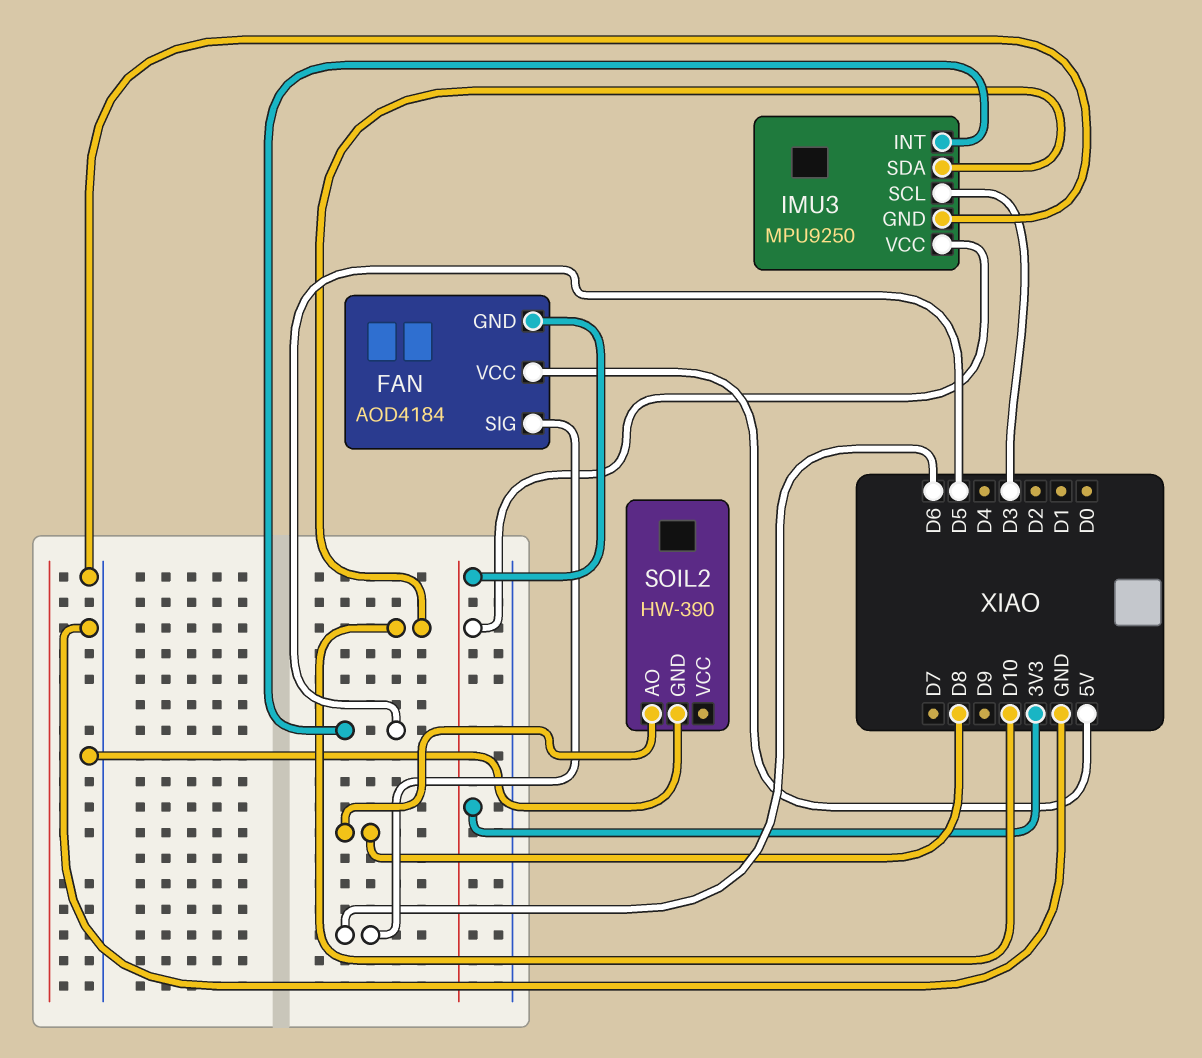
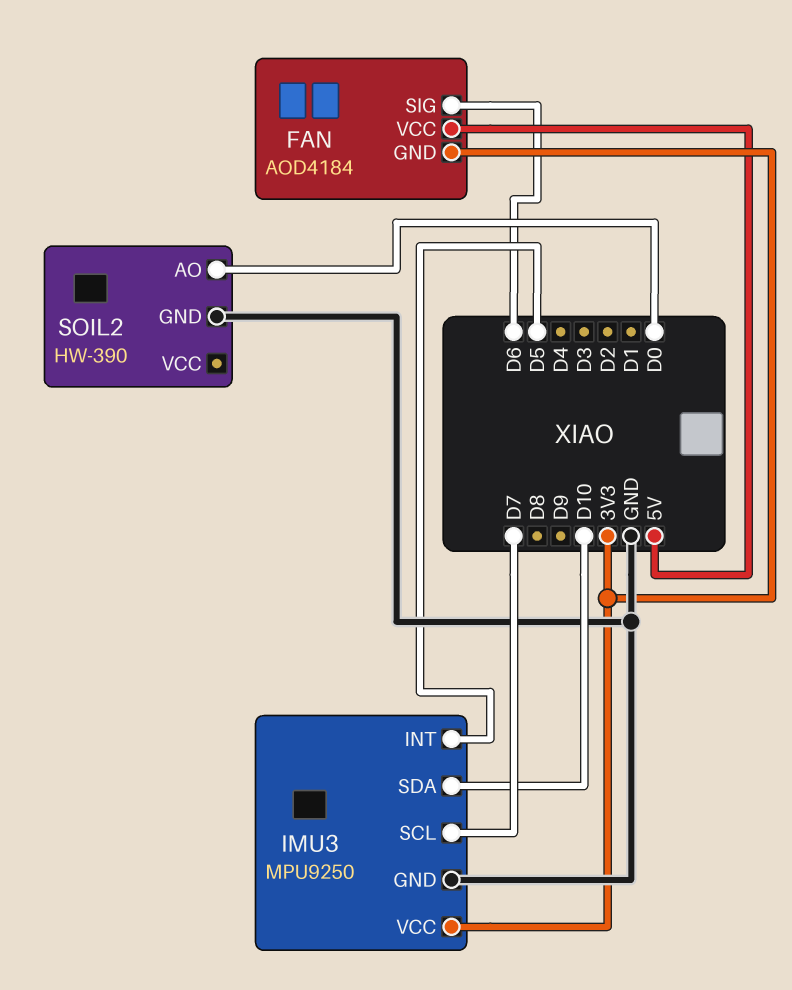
IMU3 pin SCL: D3 -> D7
SOIL2 pin AO: D8 -> D0

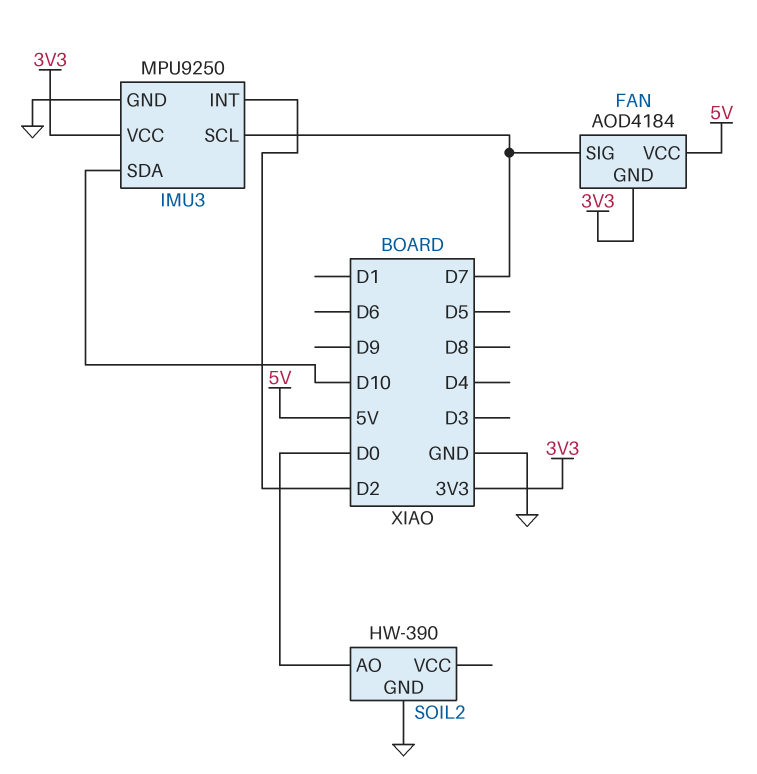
FAN pin SIG: D6 -> D7
IMU3 pin INT: D5 -> D2

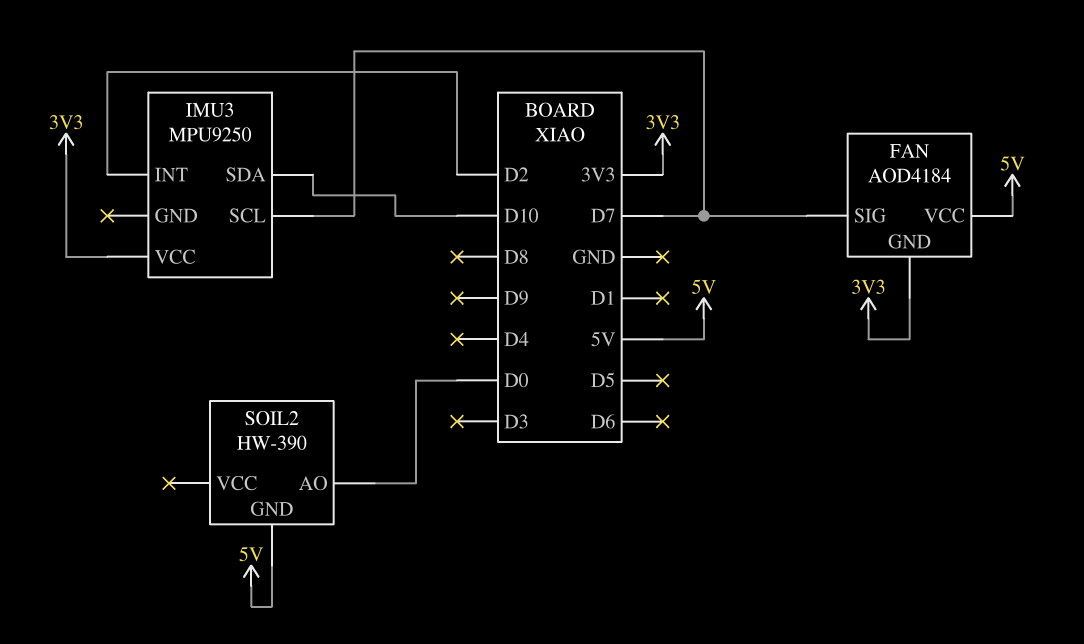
IMU3 pin GND: GND -> none
SOIL2 pin GND: GND -> 5V

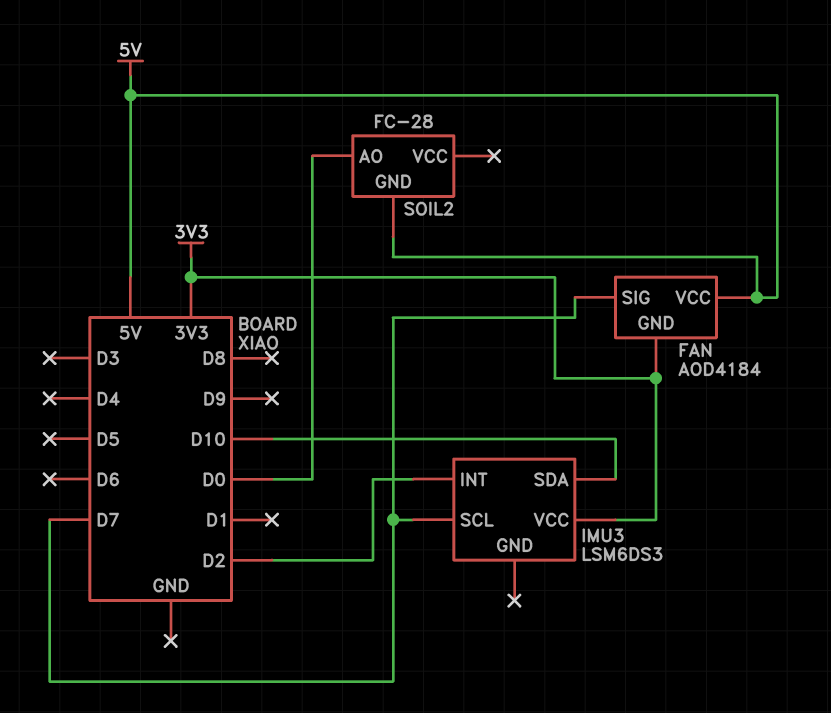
IMU3: MPU9250 -> LSM6DS3
SOIL2: HW-390 -> FC-28

